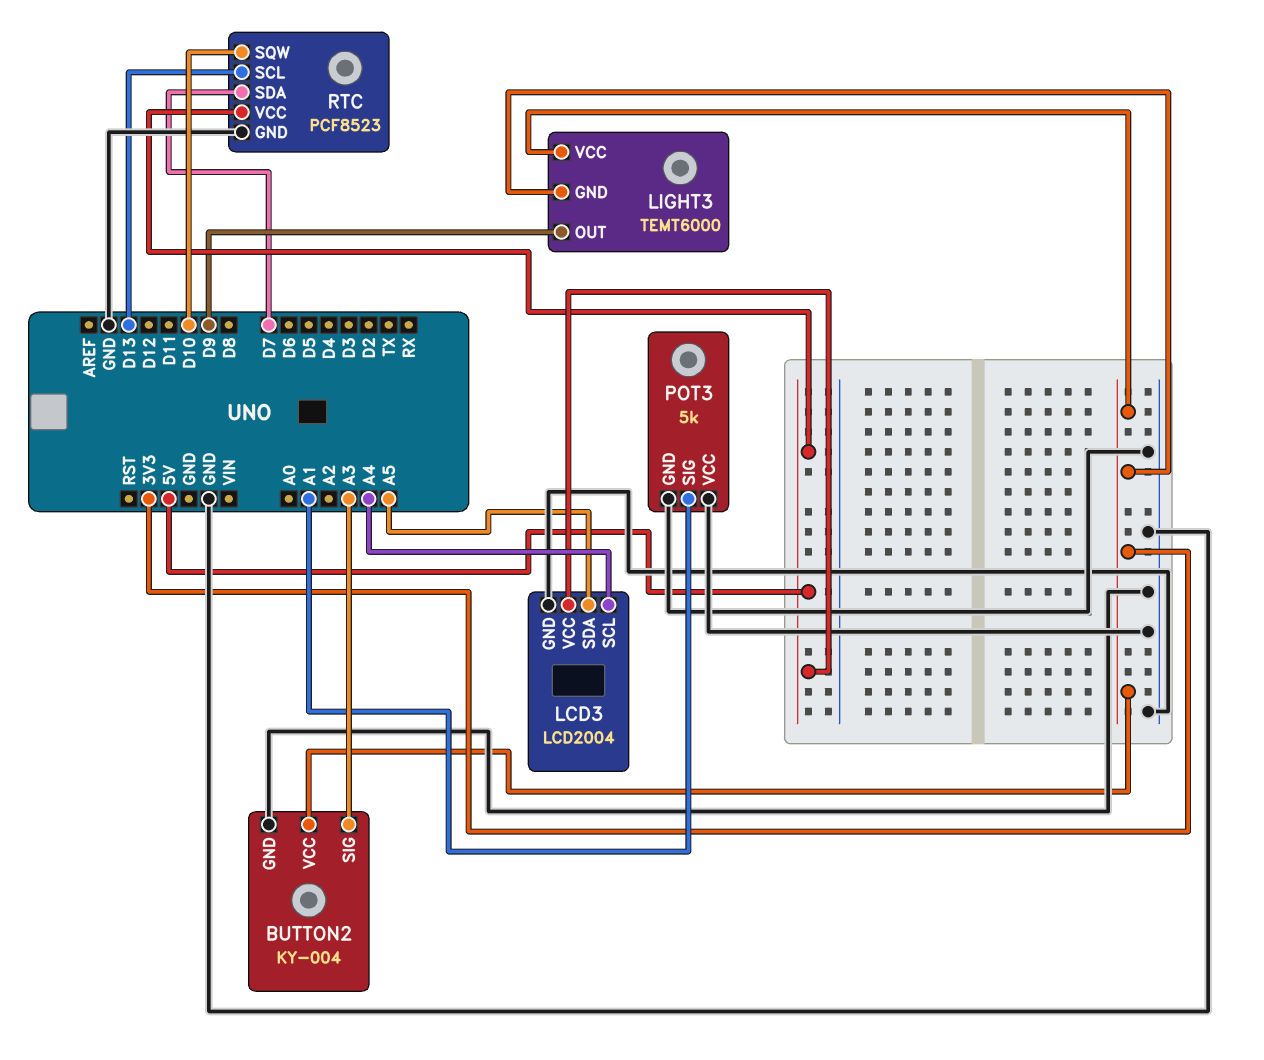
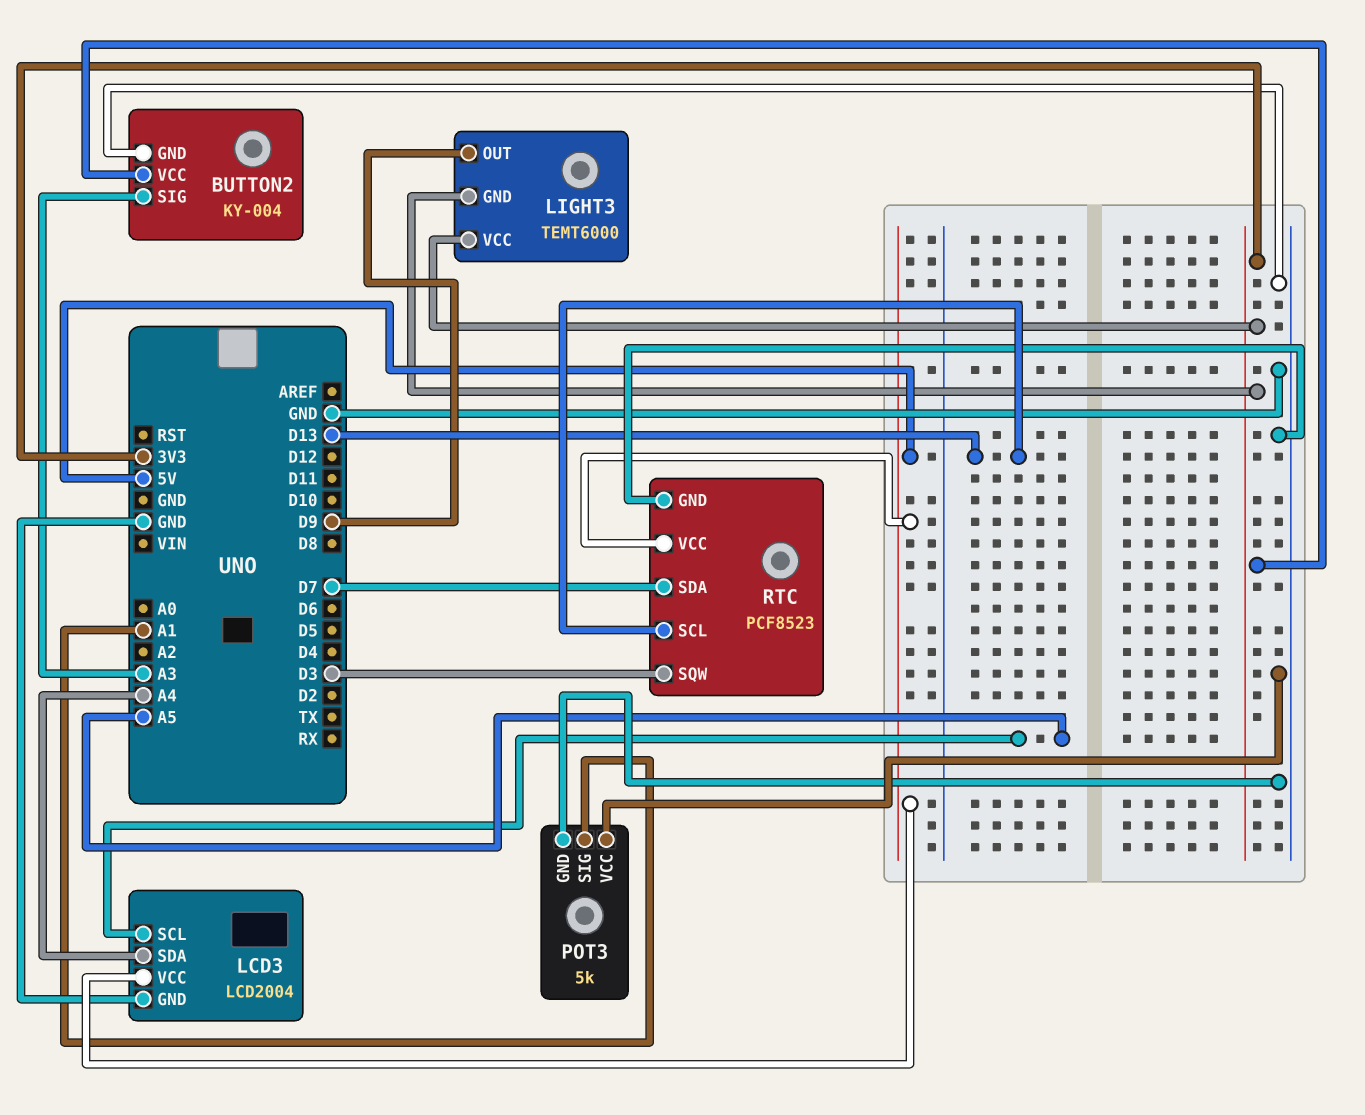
LCD3 pin SCL: A4 -> A5
LCD3 pin SDA: A5 -> A4
RTC pin SQW: D10 -> D3

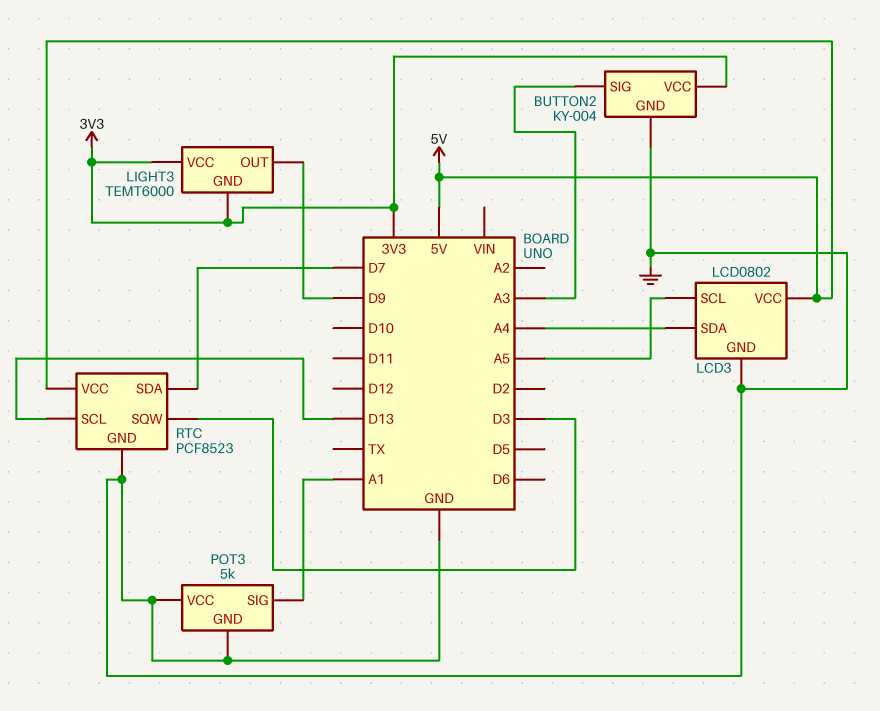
LCD3: LCD2004 -> LCD0802

